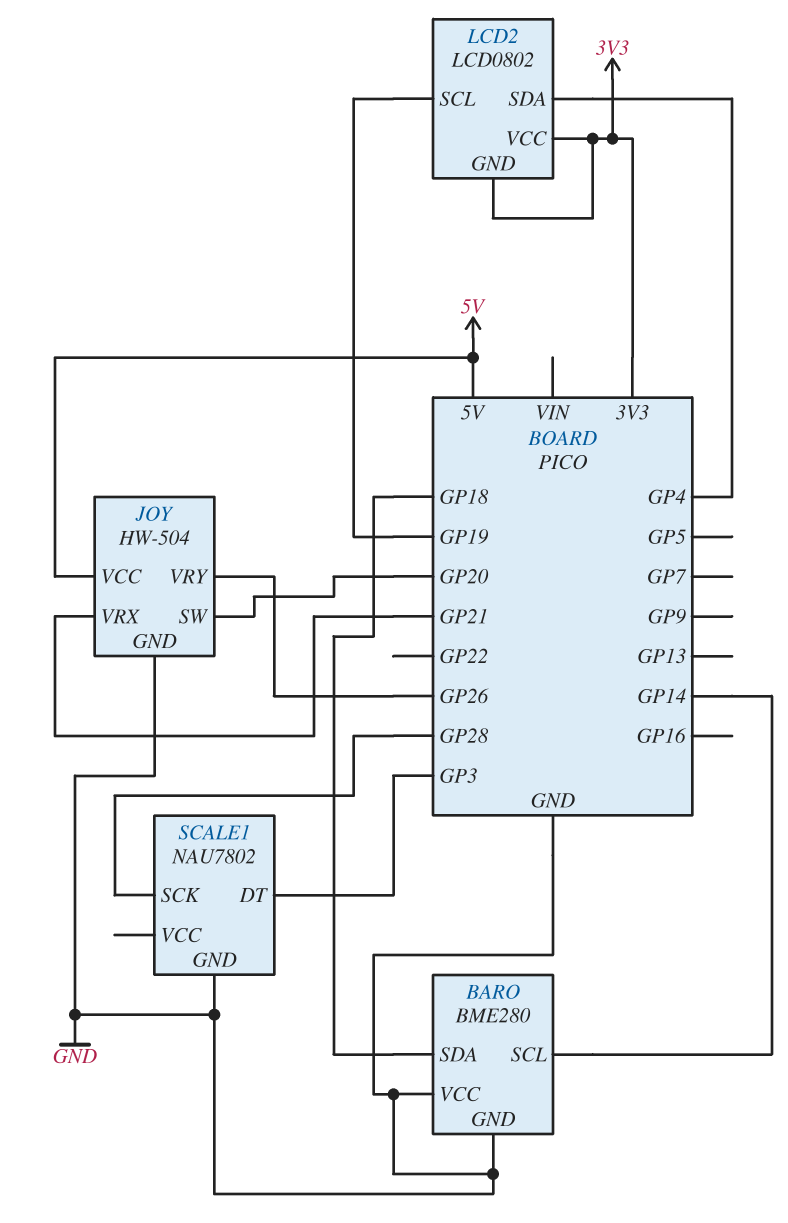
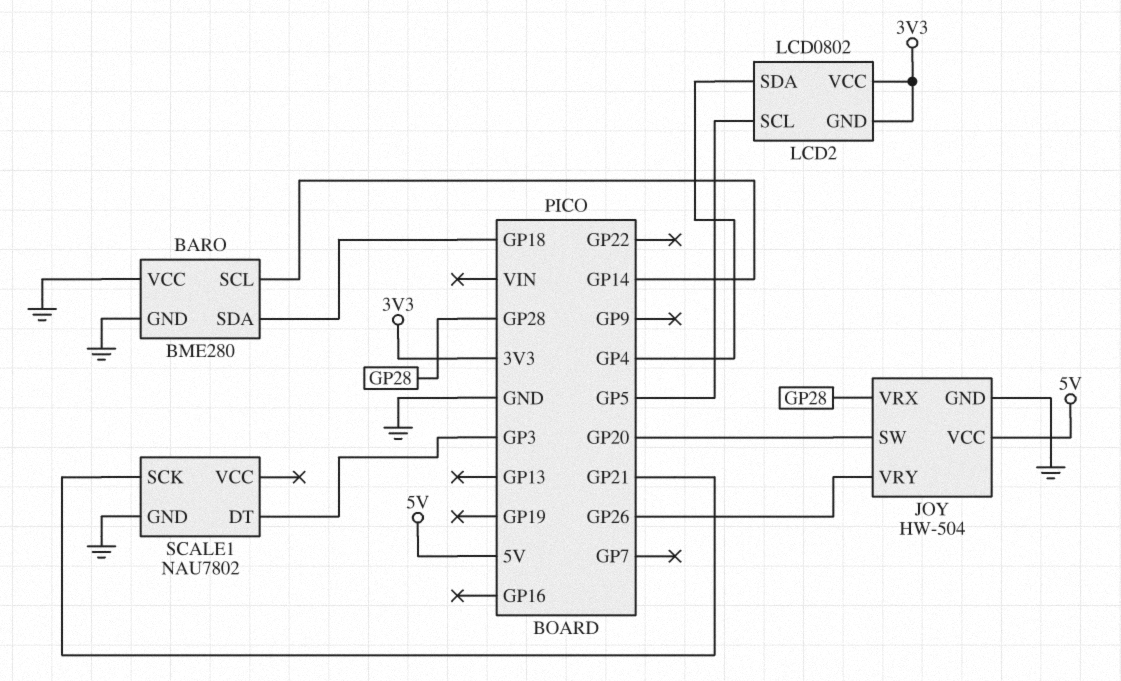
JOY pin VRX: GP21 -> GP28
LCD2 pin SCL: GP19 -> GP5
SCALE1 pin SCK: GP28 -> GP21

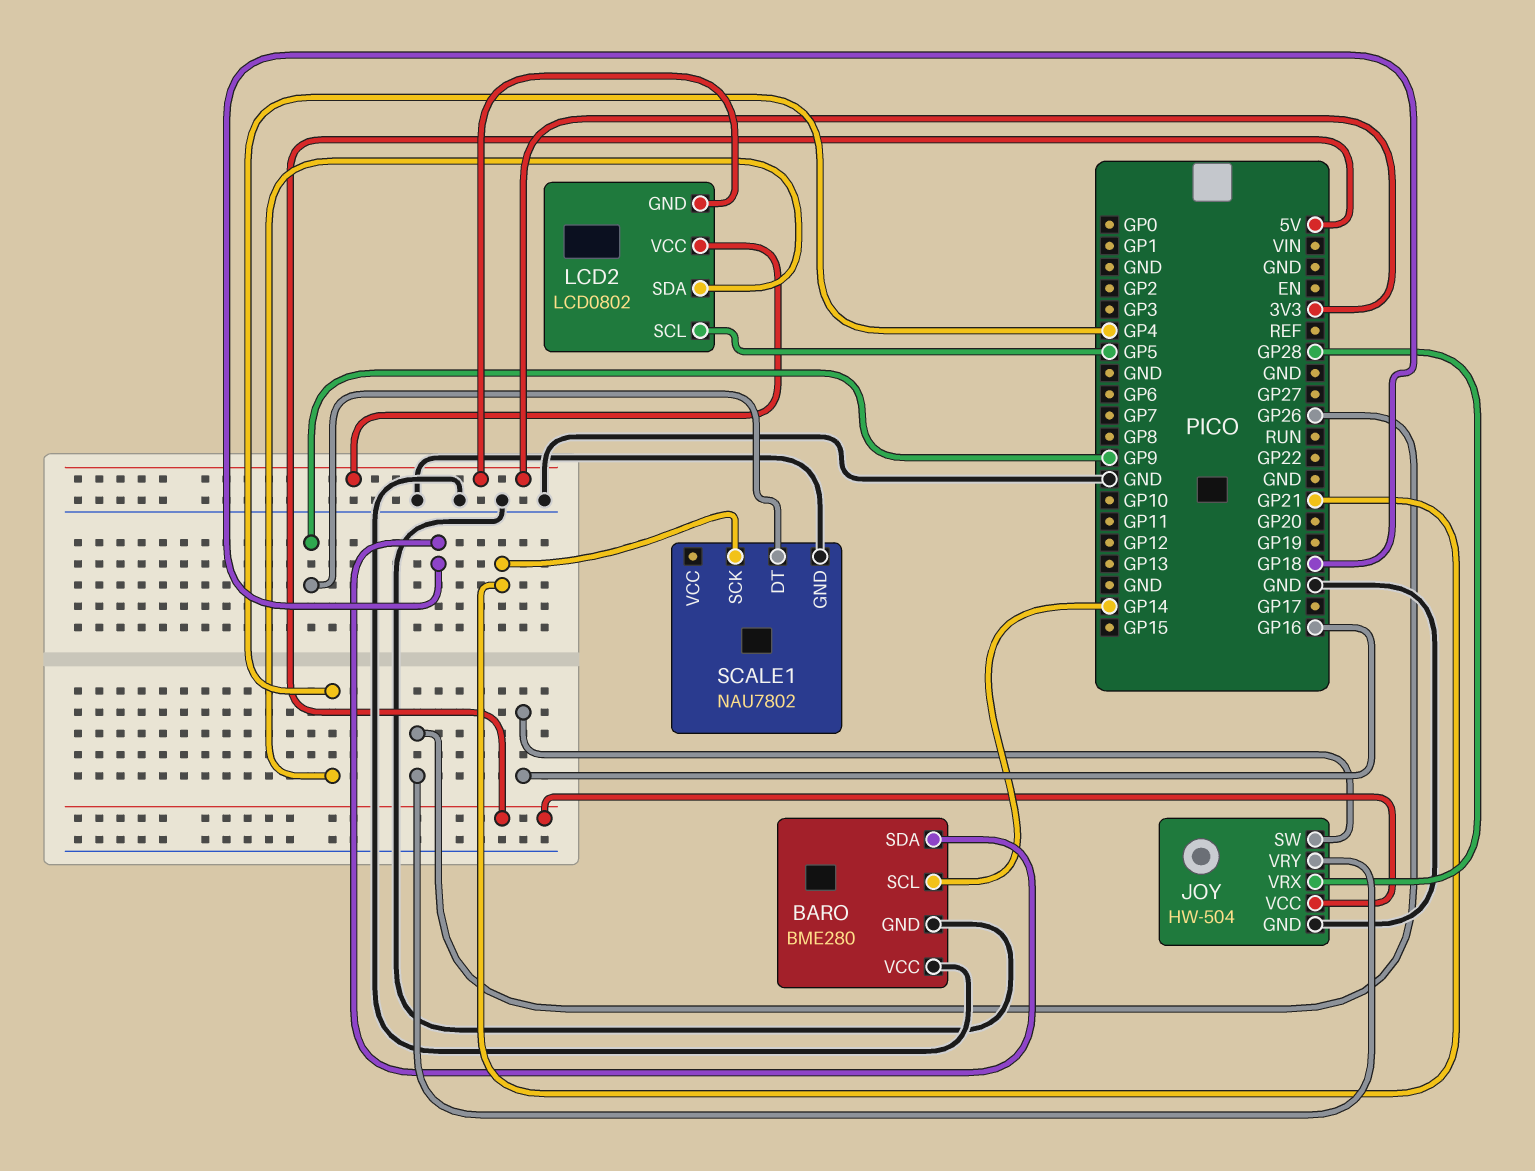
JOY pin SW: GP20 -> GP16
SCALE1 pin DT: GP3 -> GP9

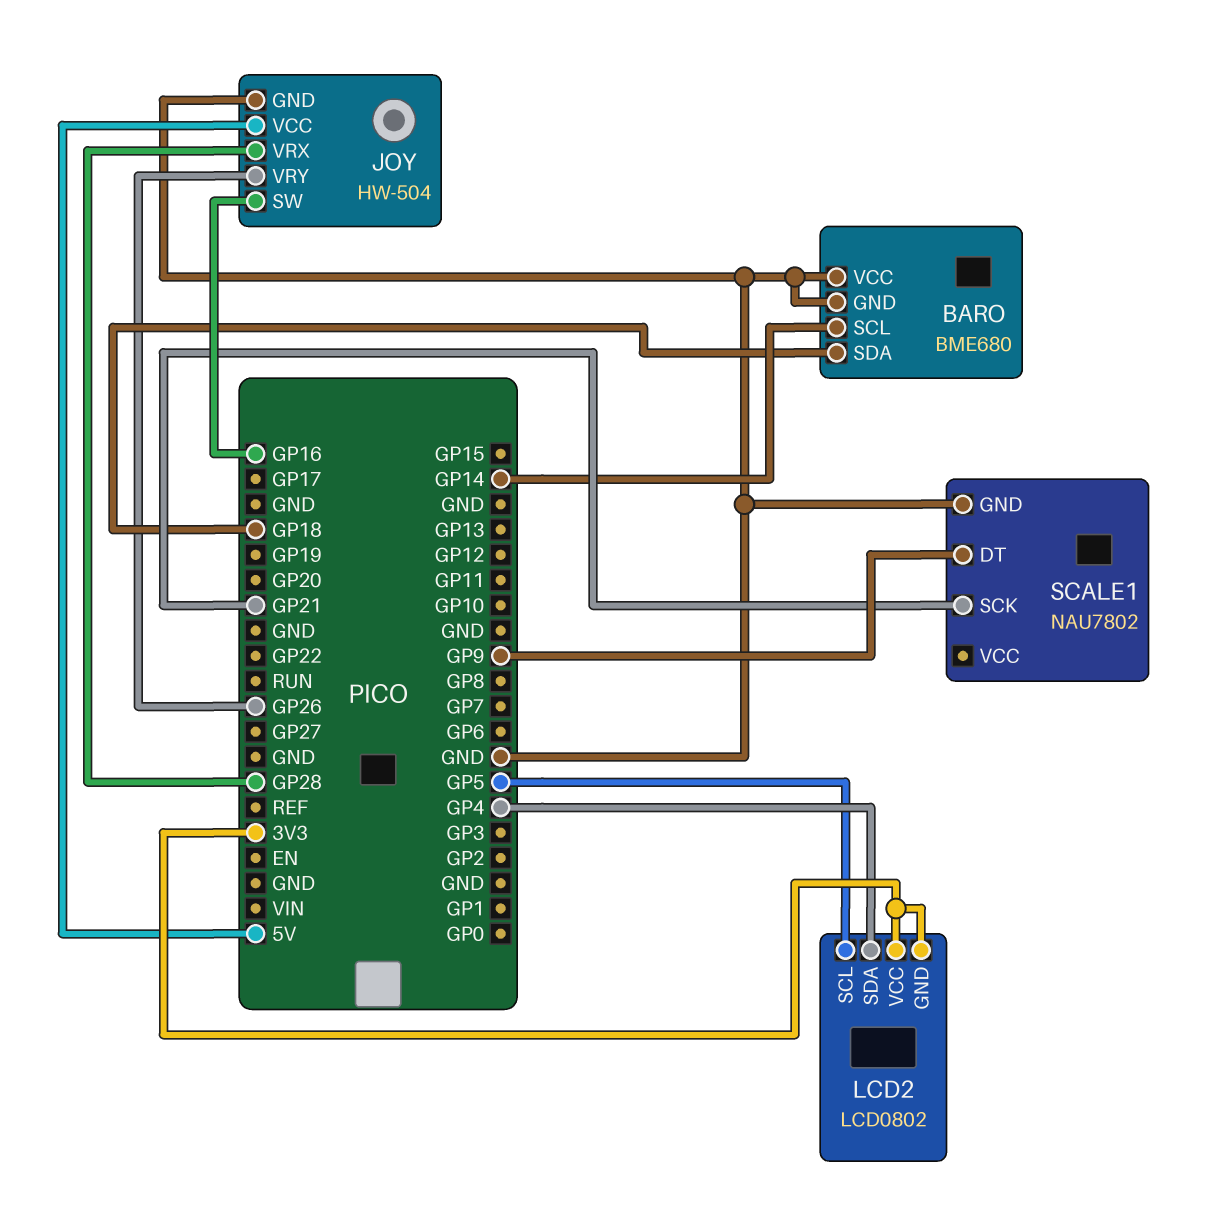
BARO: BME280 -> BME680

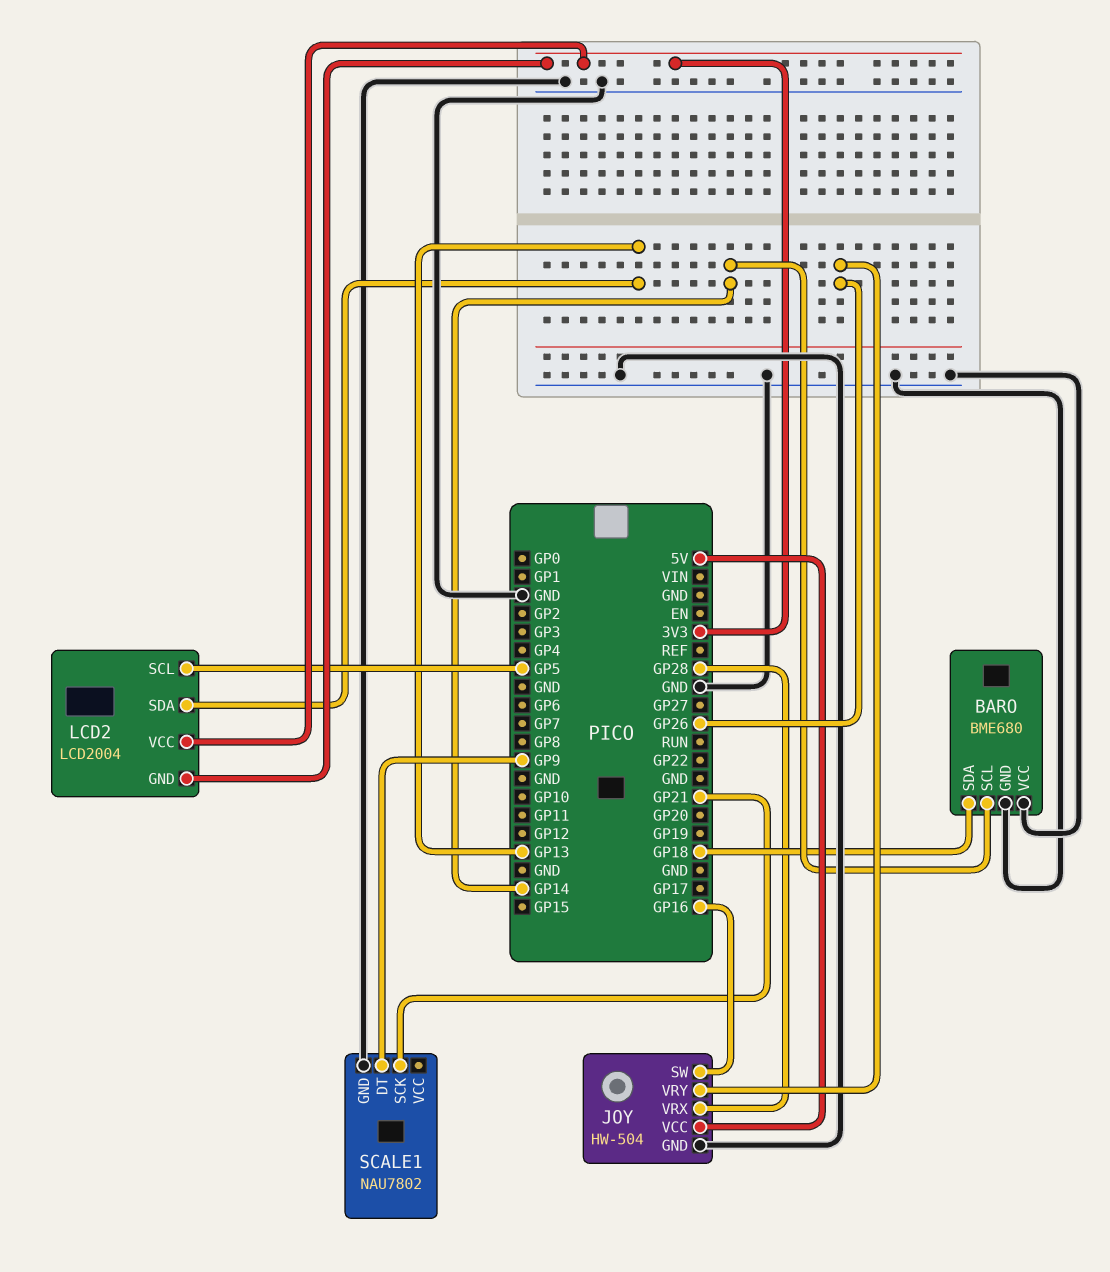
LCD2: LCD0802 -> LCD2004
LCD2 pin SDA: GP4 -> GP13

